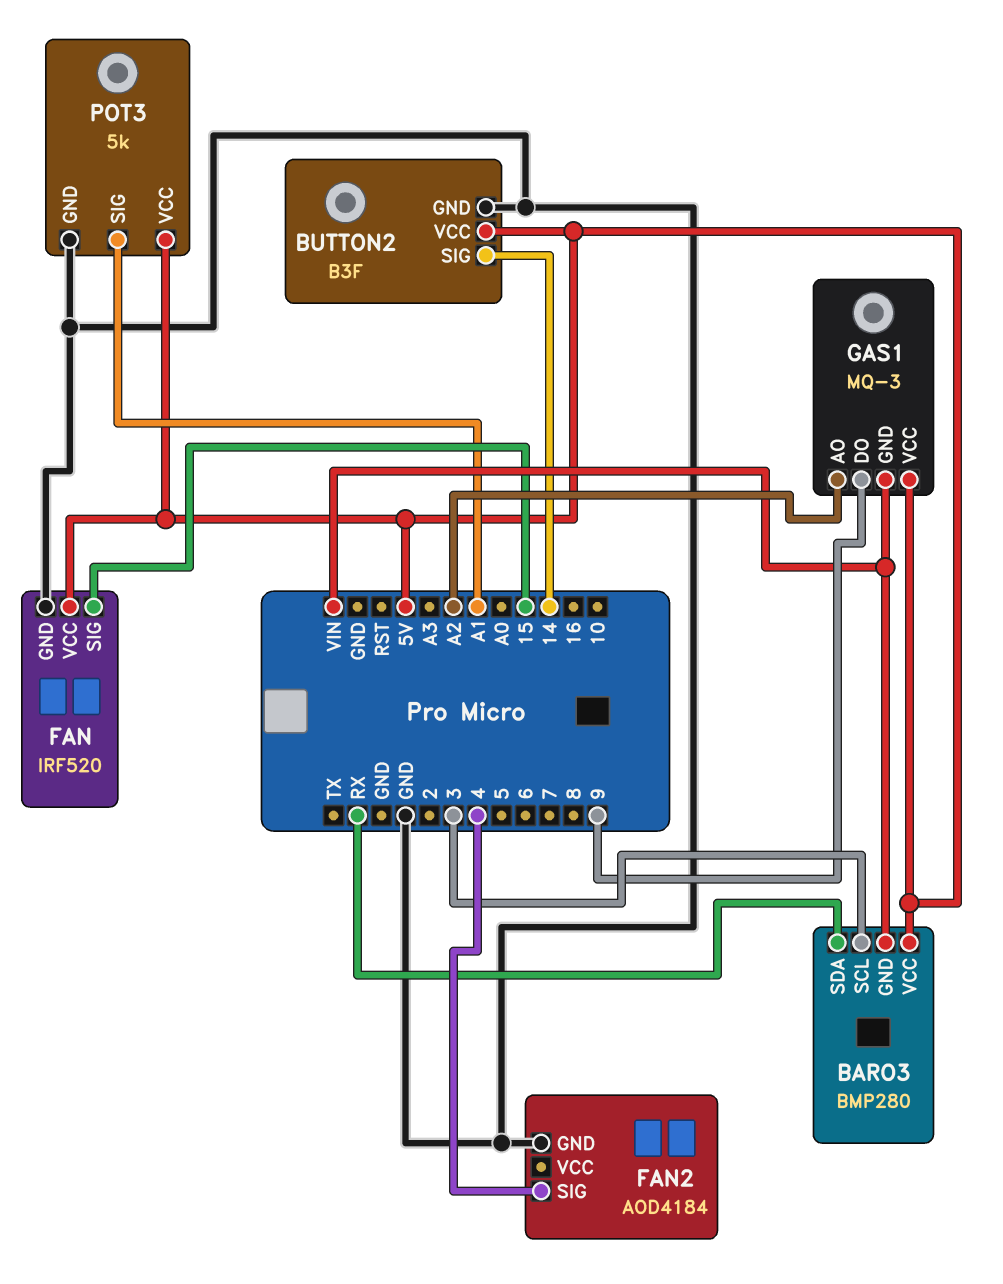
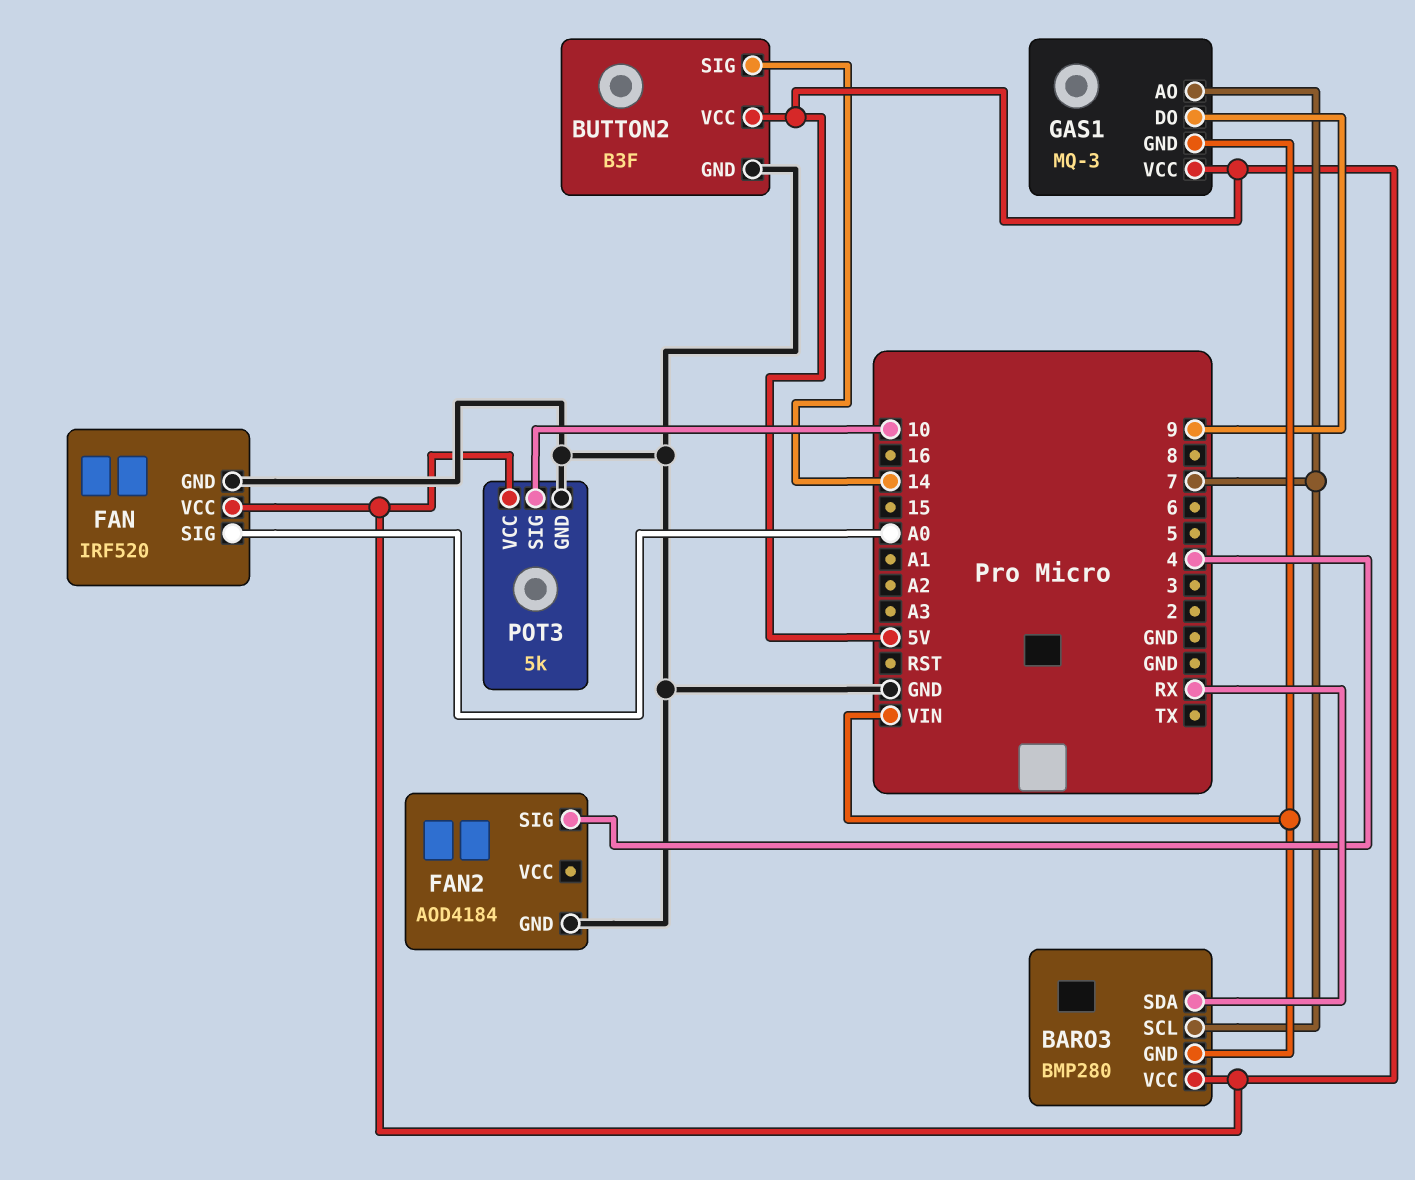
BARO3 pin SCL: 3 -> 7
FAN pin SIG: 15 -> A0
GAS1 pin AO: A2 -> 7
POT3 pin SIG: A1 -> 10

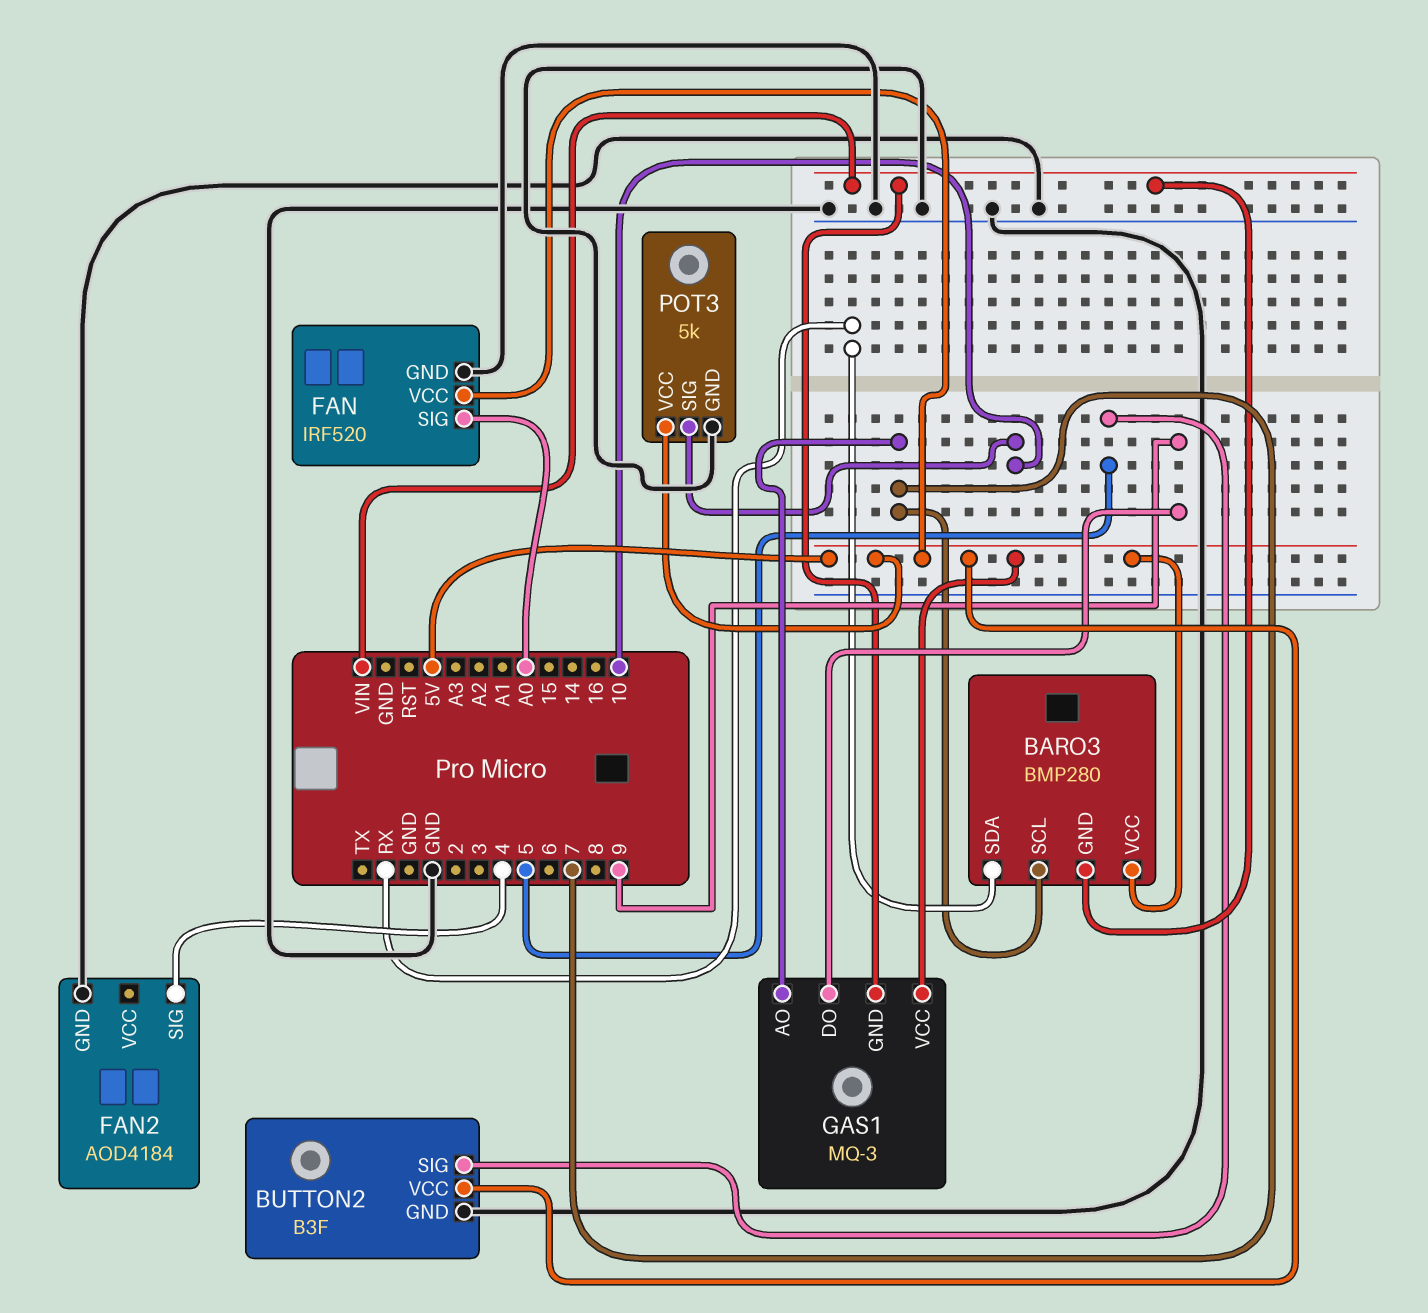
BUTTON2 pin SIG: 14 -> 5

